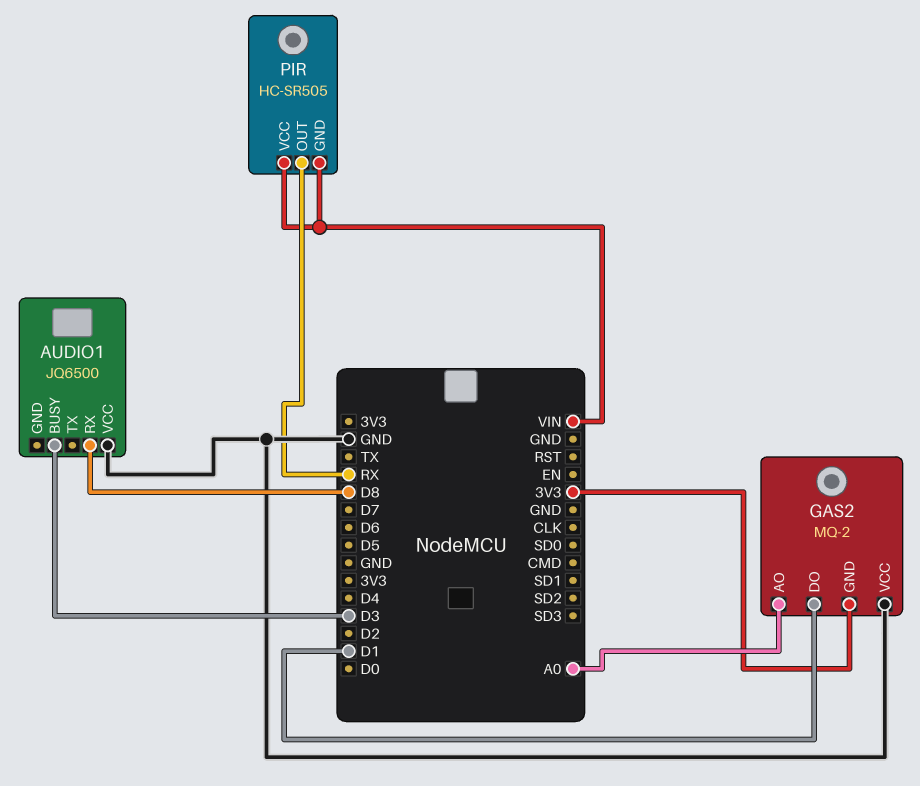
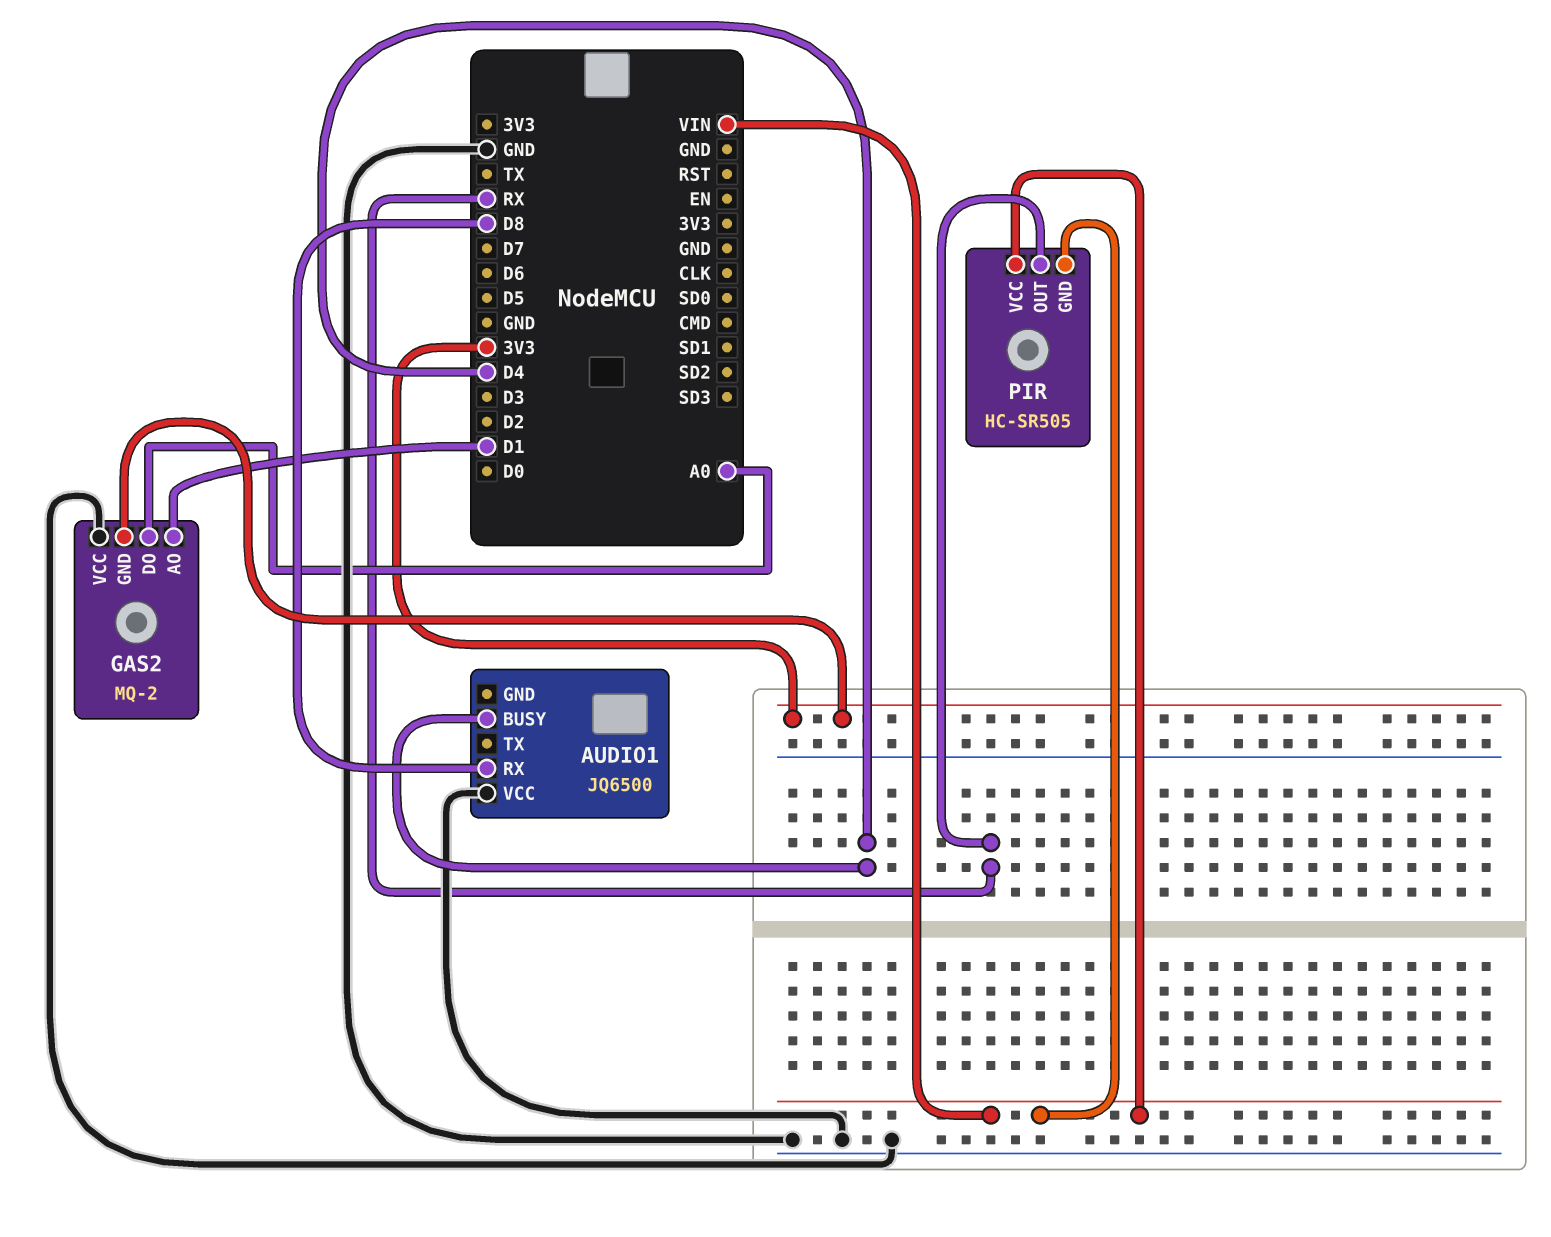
AUDIO1 pin BUSY: D3 -> D4
GAS2 pin AO: A0 -> D1
GAS2 pin DO: D1 -> A0

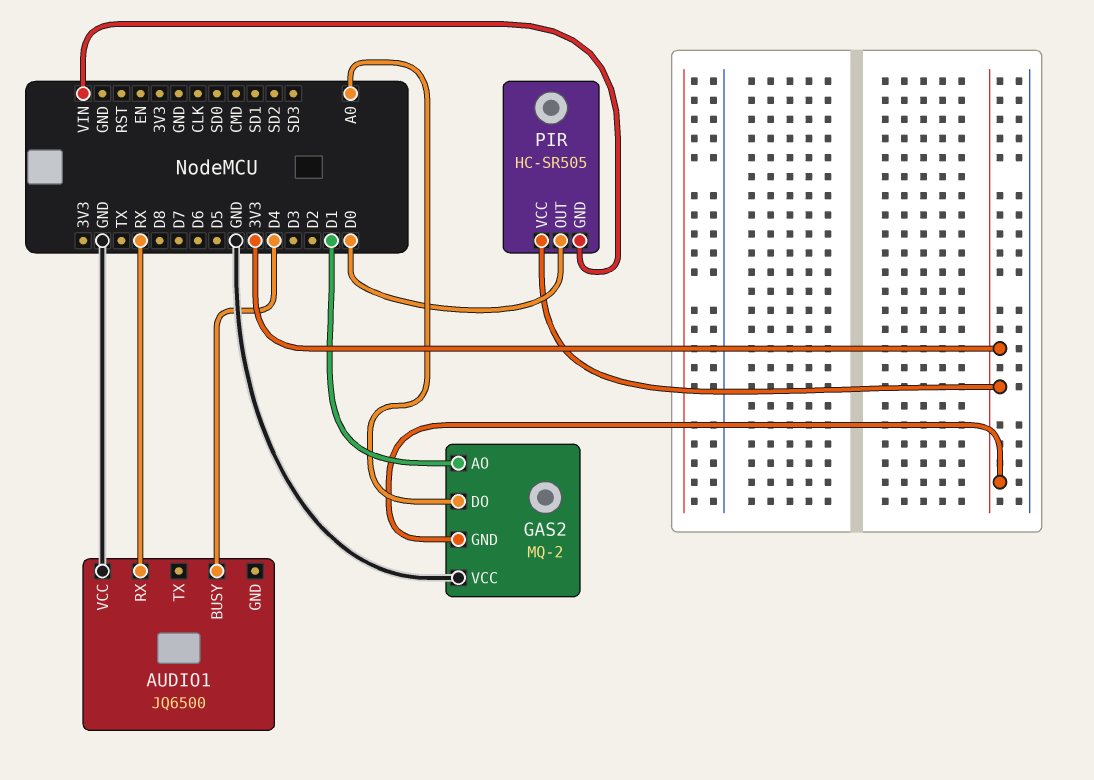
AUDIO1 pin RX: D8 -> RX
PIR pin OUT: RX -> D0
PIR pin VCC: VIN -> 3V3

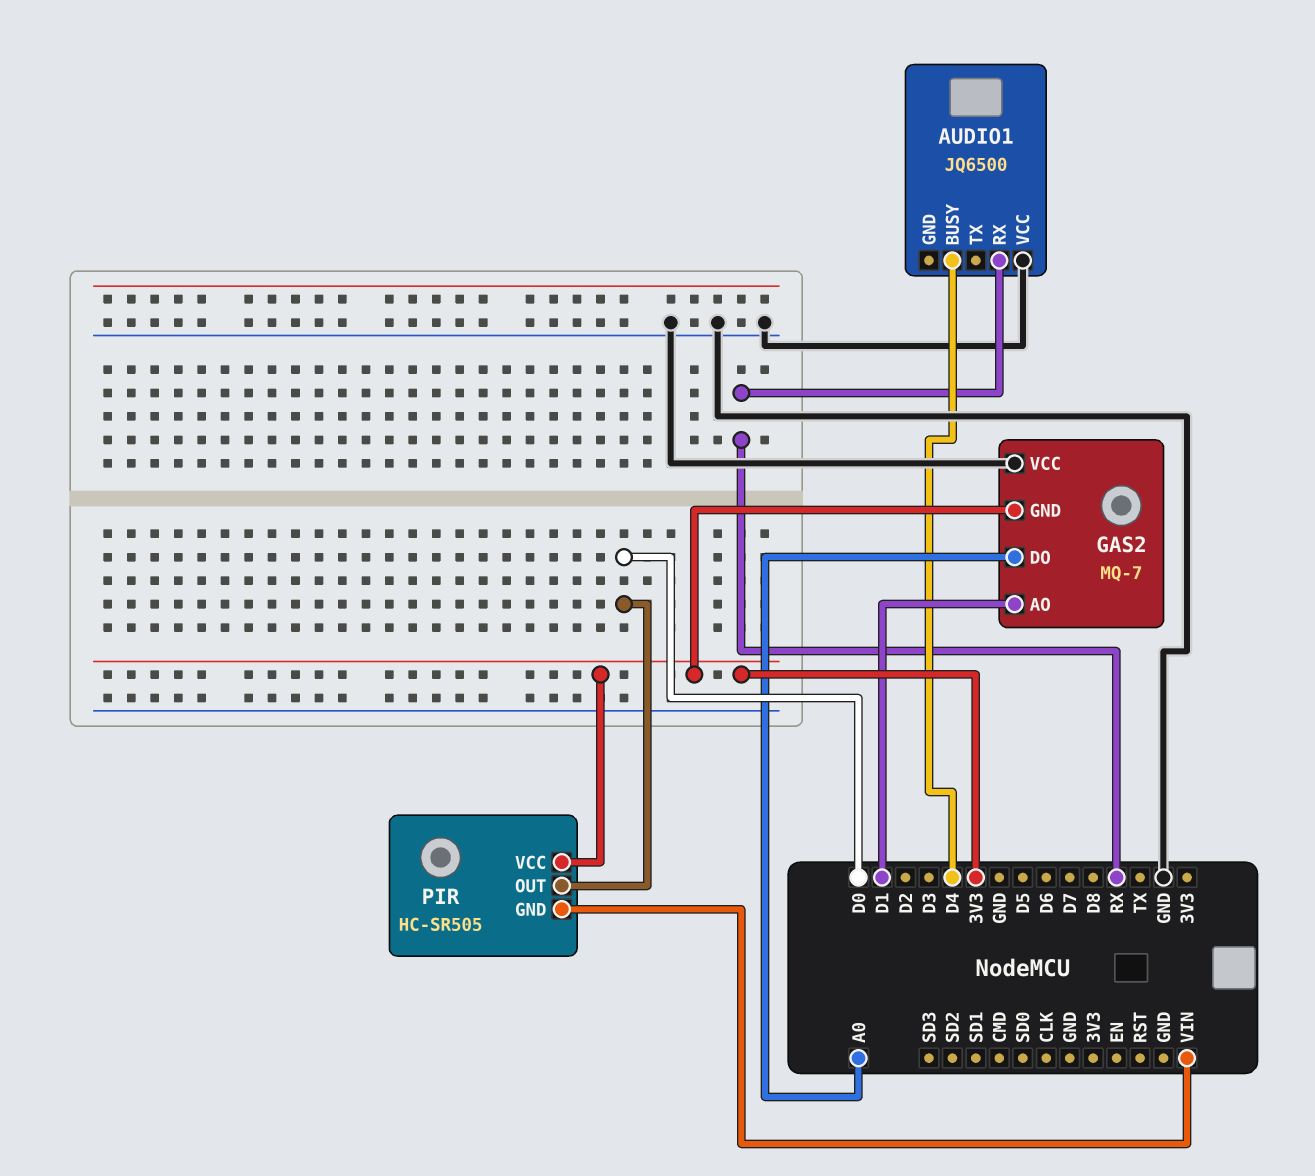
GAS2: MQ-2 -> MQ-7

